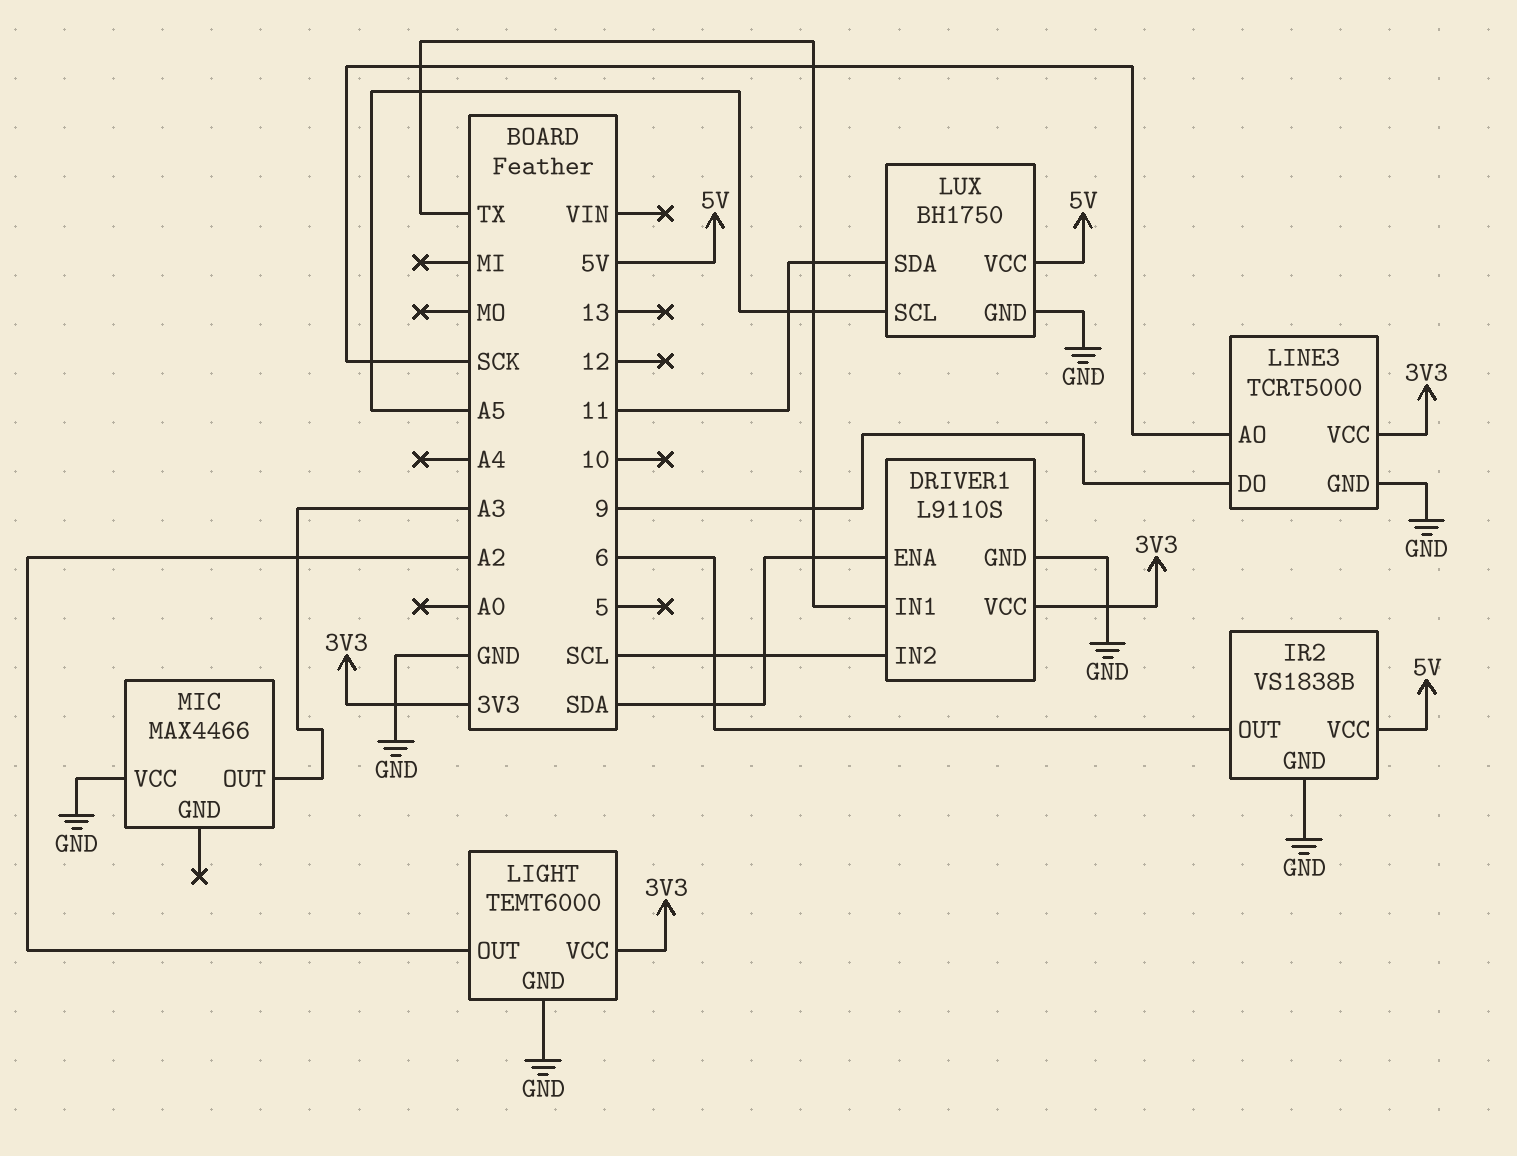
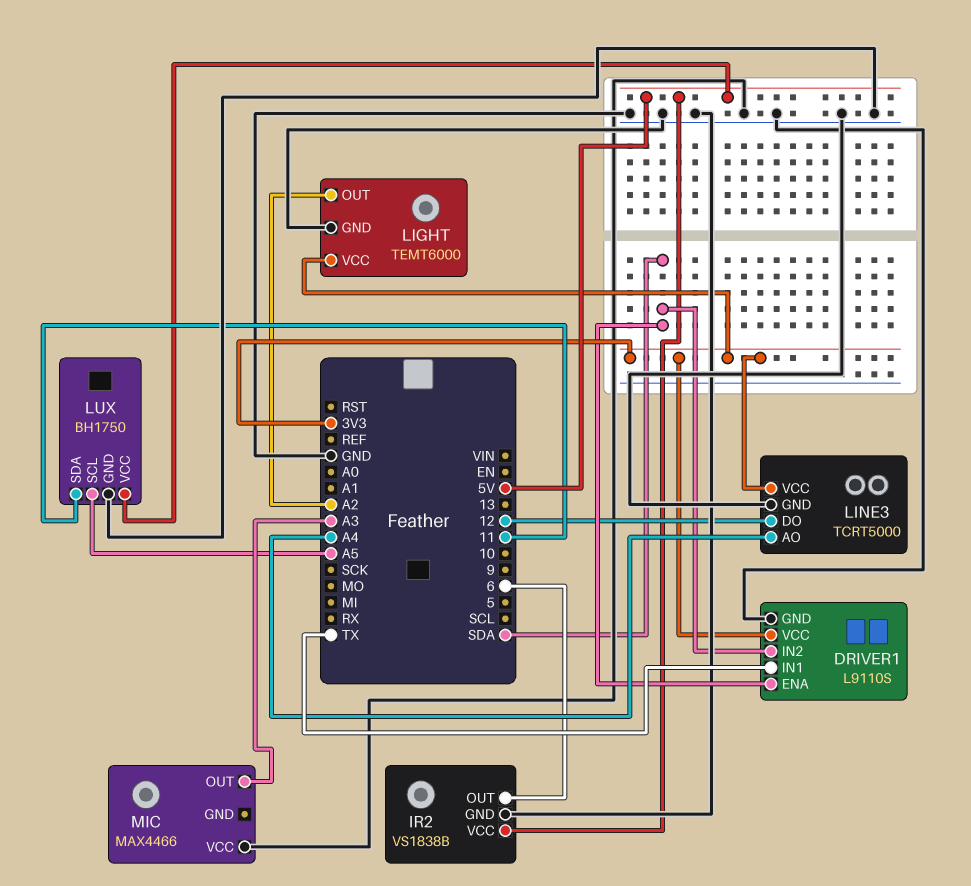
DRIVER1 pin IN2: SCL -> SDA
LINE3 pin AO: SCK -> A4
LINE3 pin DO: 9 -> 12

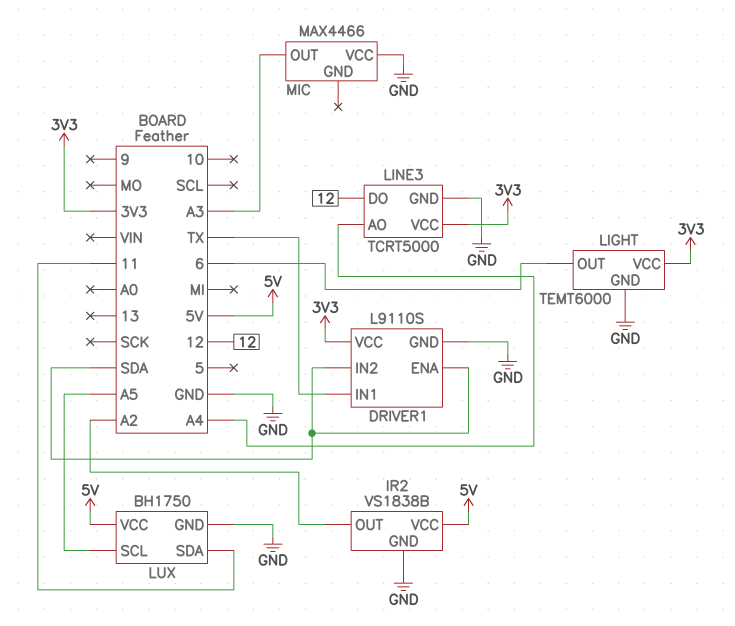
IR2 pin OUT: 6 -> A2
LIGHT pin OUT: A2 -> 6

